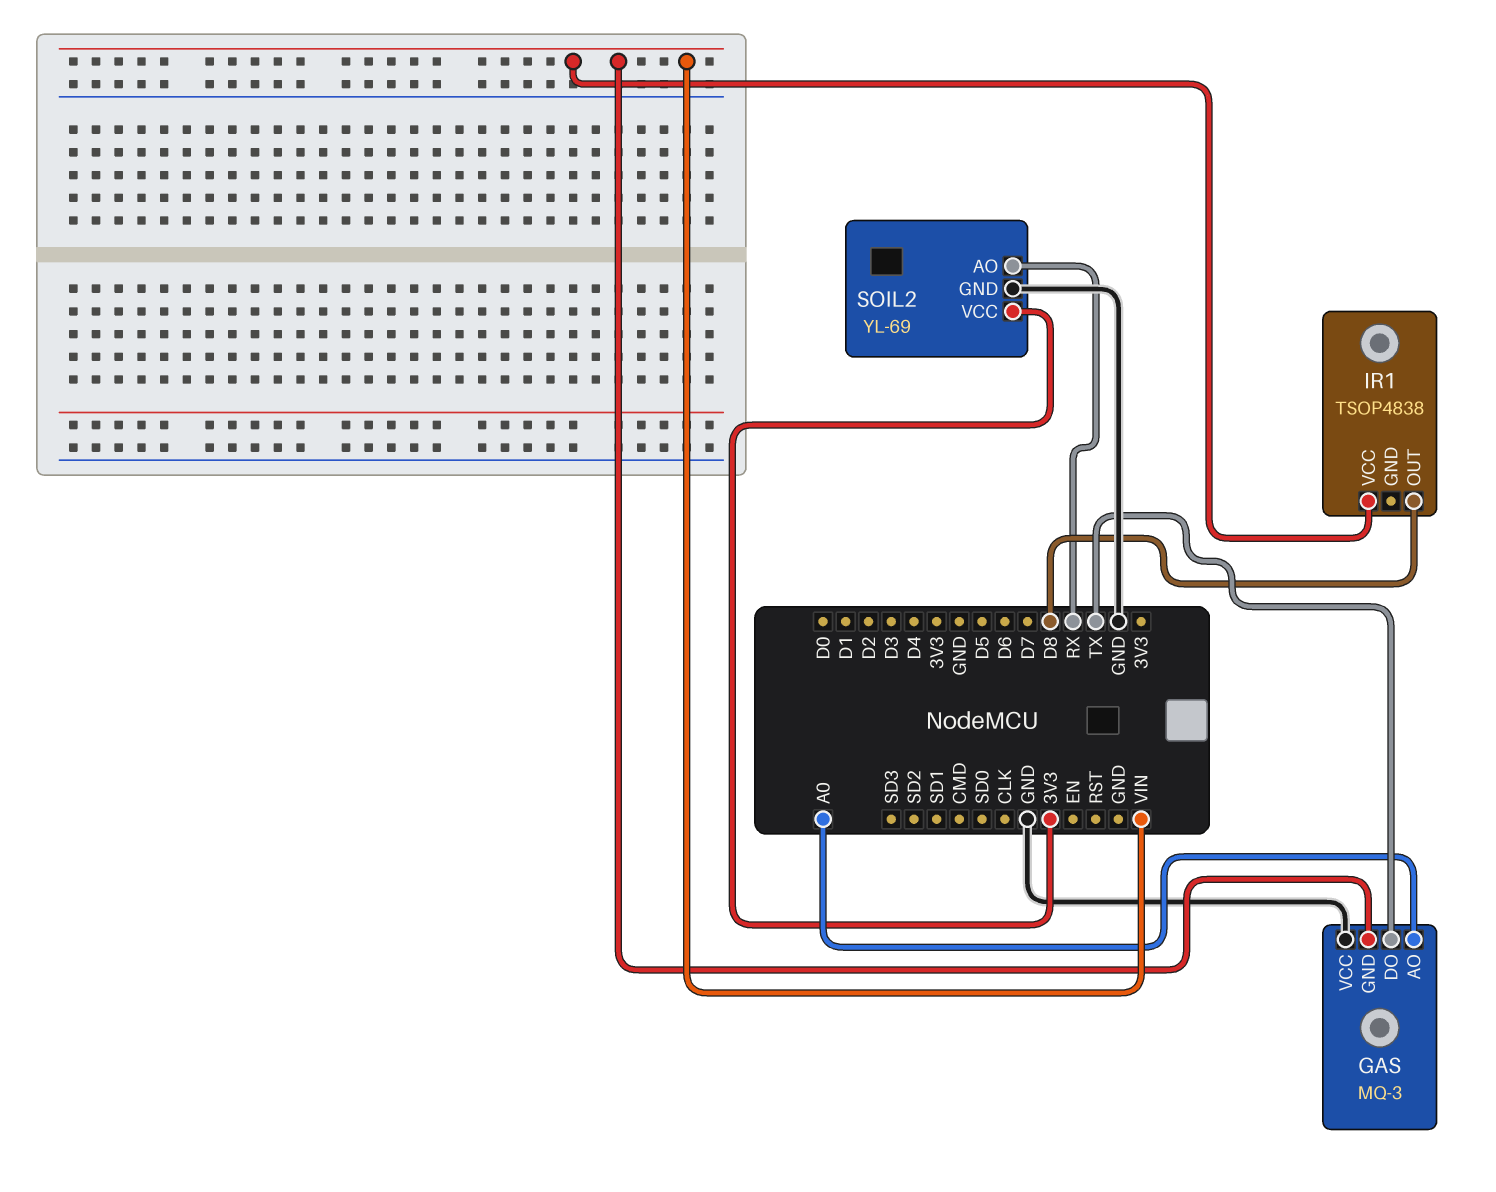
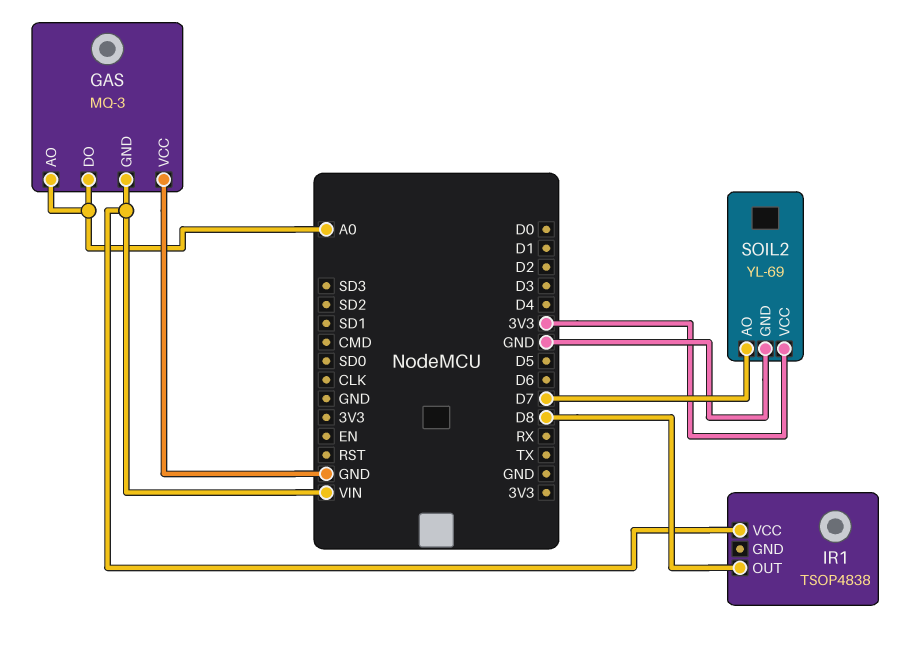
GAS pin DO: TX -> A0
SOIL2 pin AO: RX -> D7

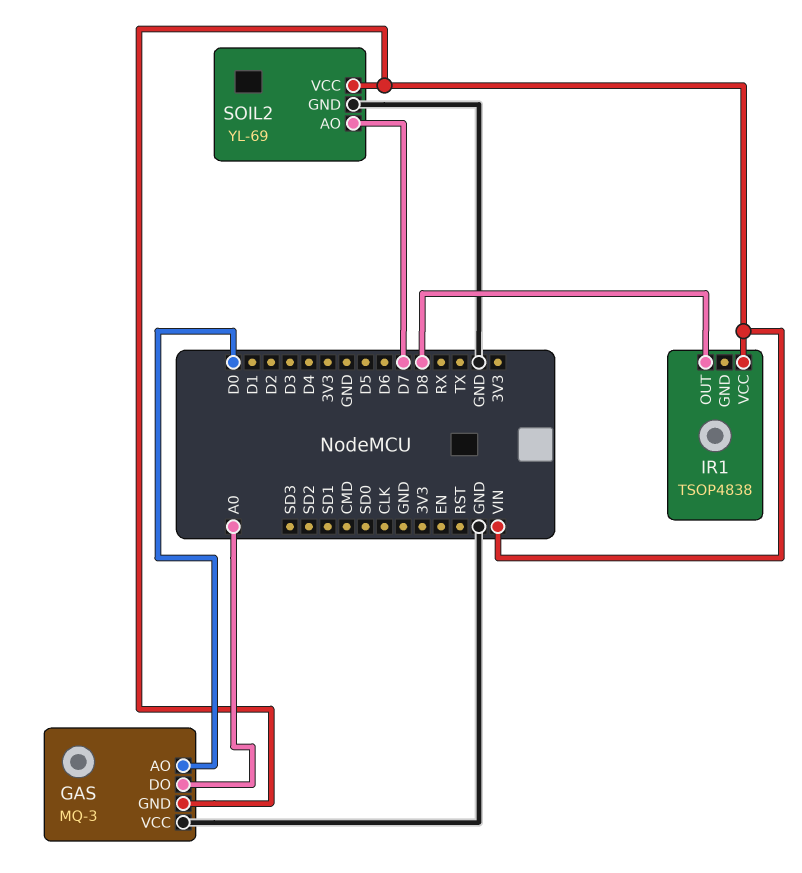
GAS pin AO: A0 -> D0
SOIL2 pin VCC: 3V3 -> VIN

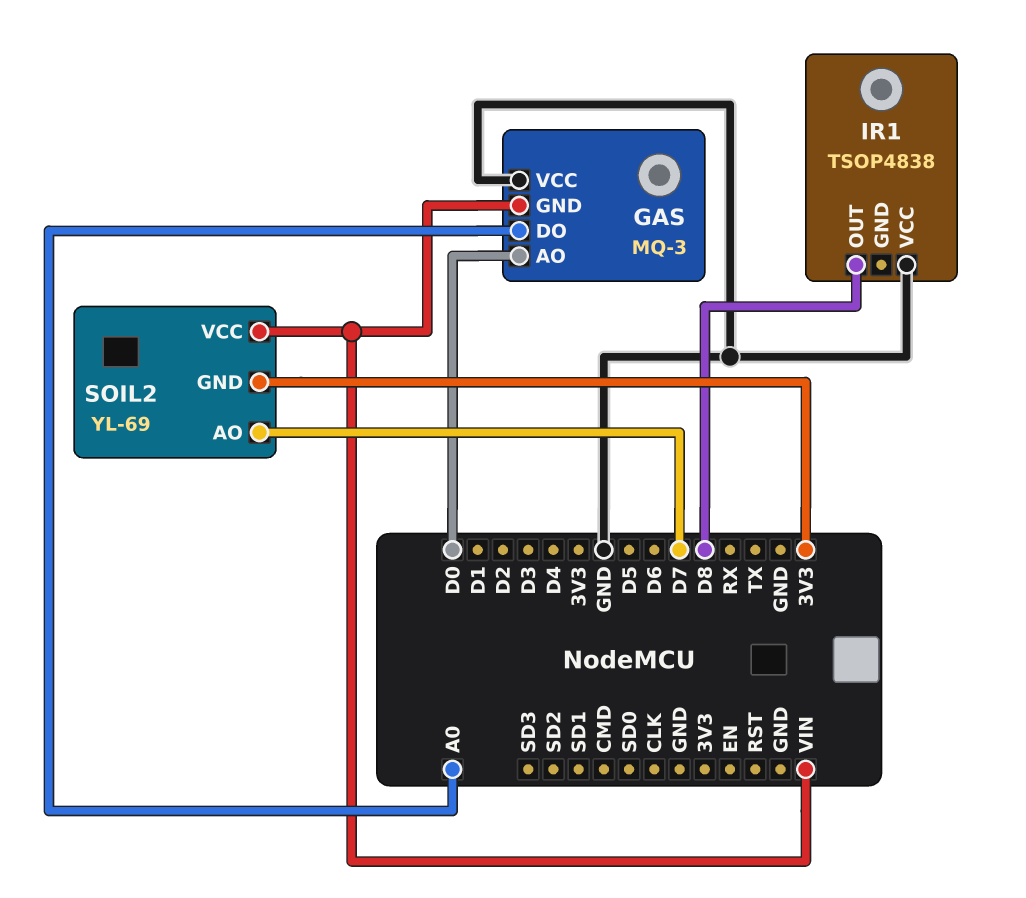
IR1 pin VCC: VIN -> GND
SOIL2 pin GND: GND -> 3V3

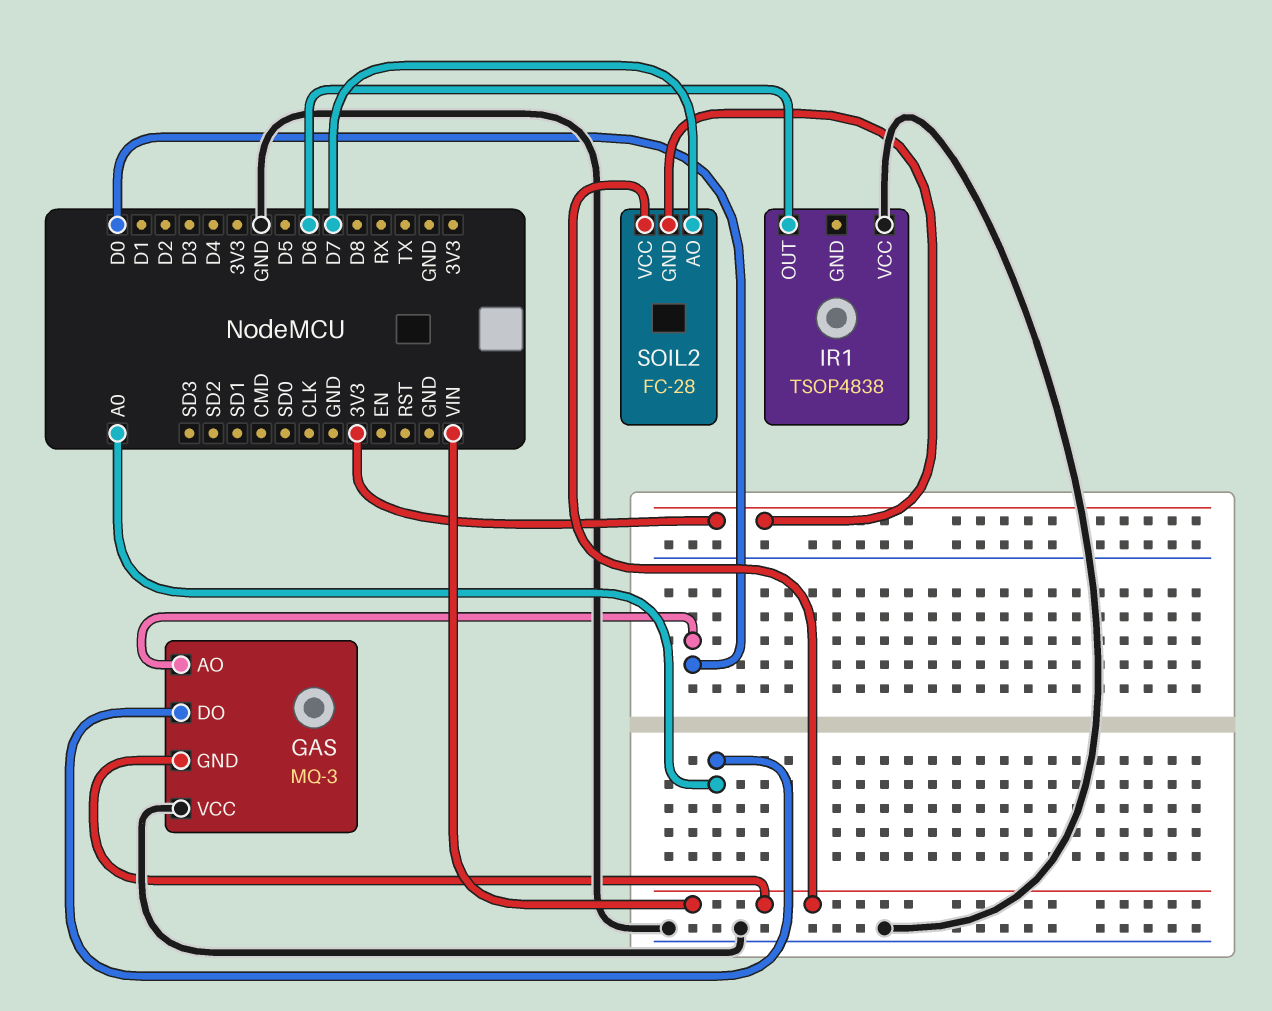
IR1 pin OUT: D8 -> D6
SOIL2: YL-69 -> FC-28

